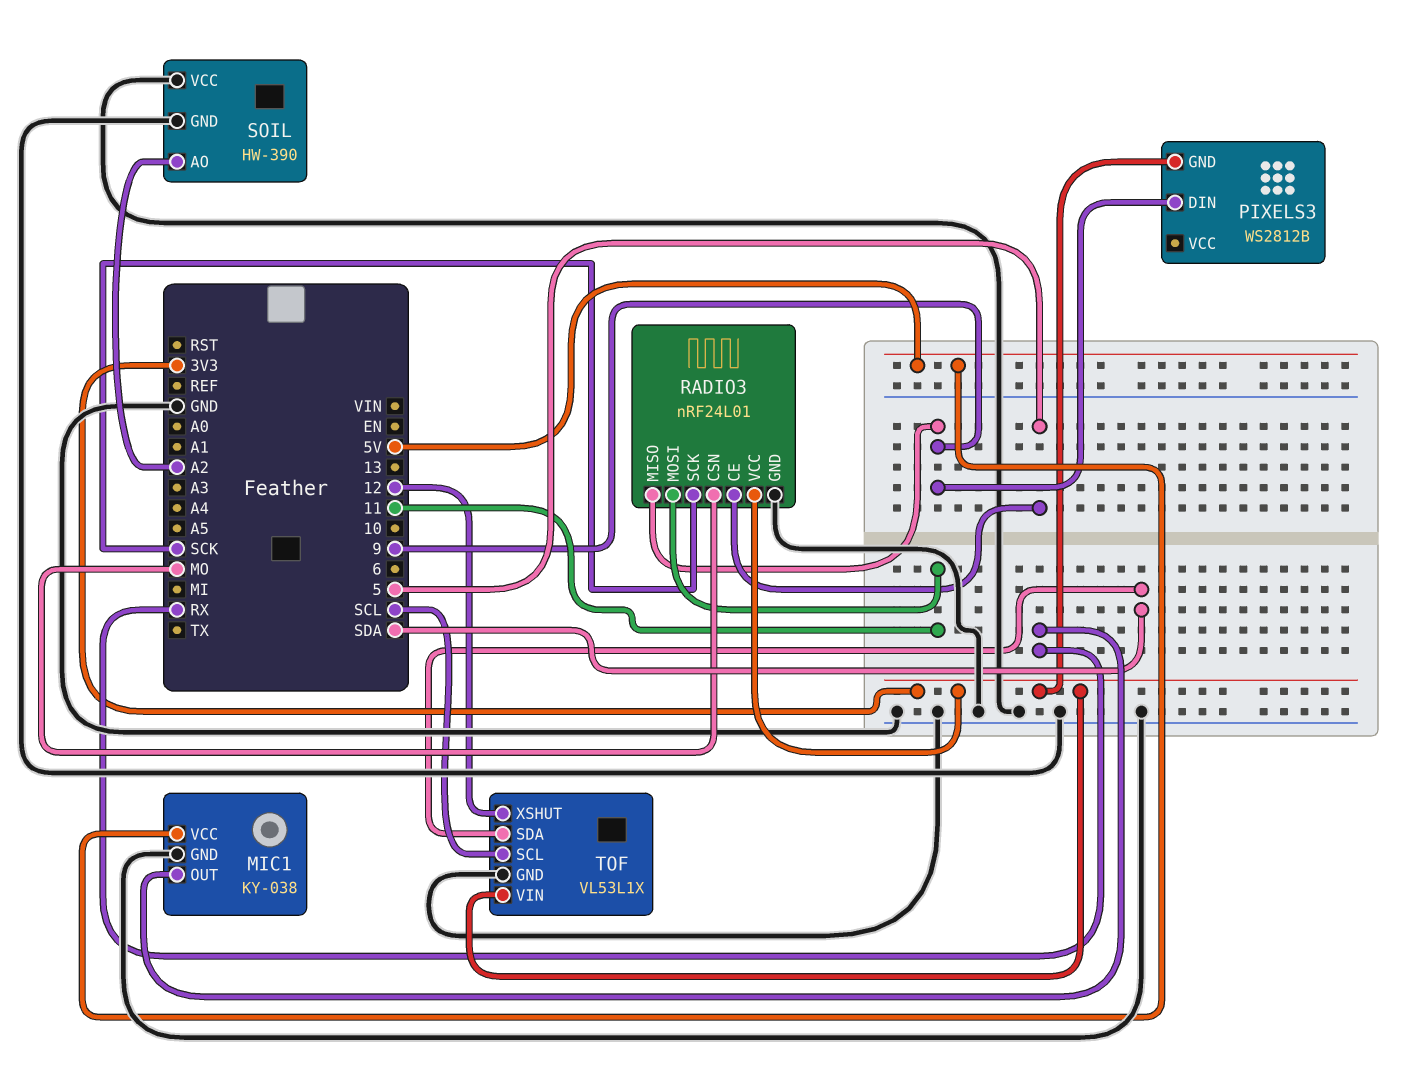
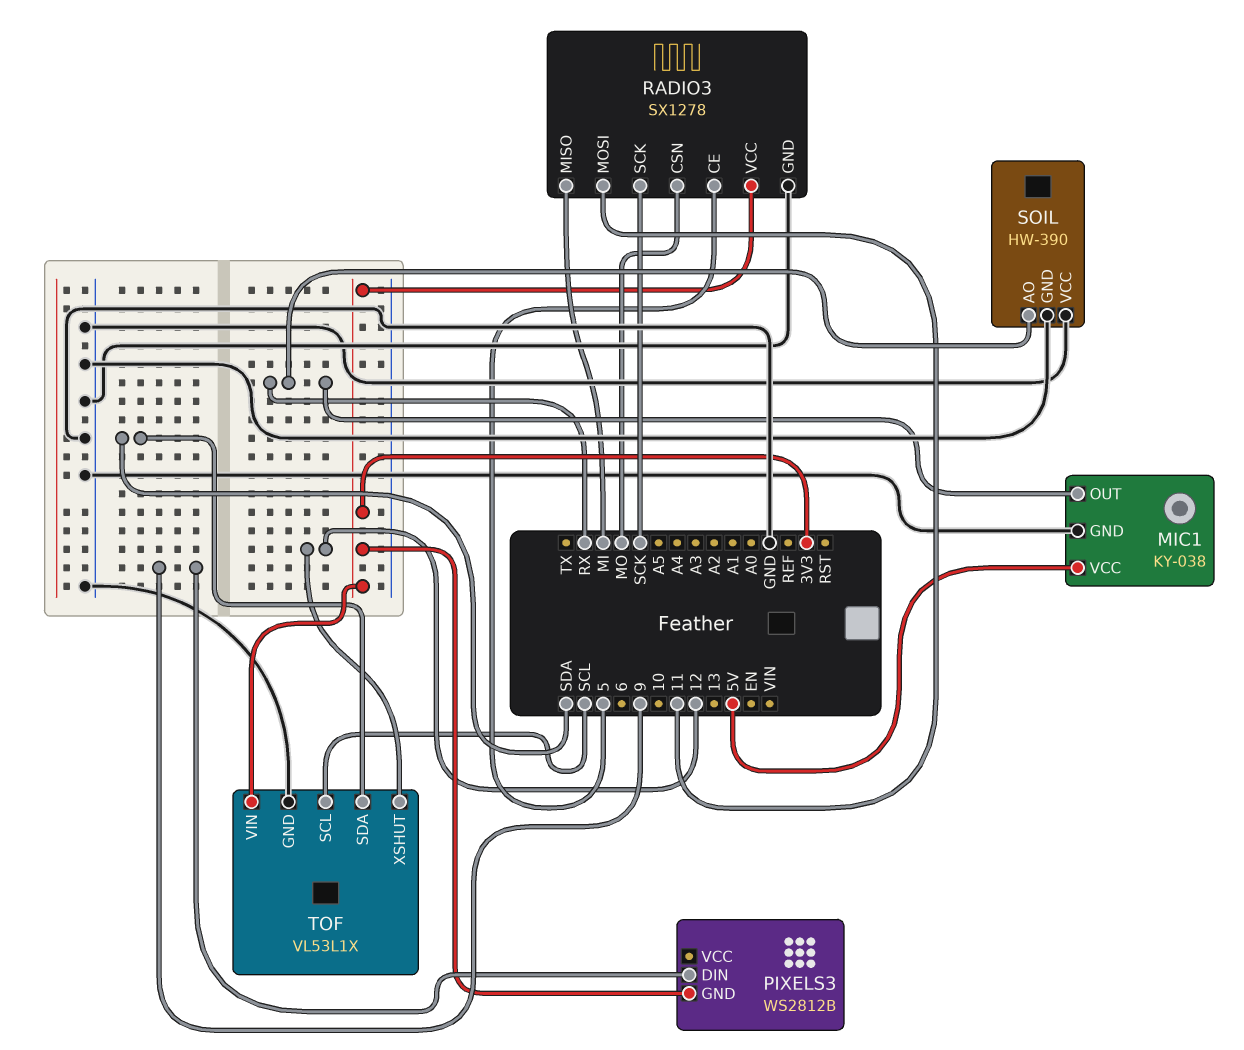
RADIO3: nRF24L01 -> SX1278
RADIO3 pin MISO: 9 -> MI
SOIL pin AO: A2 -> RX

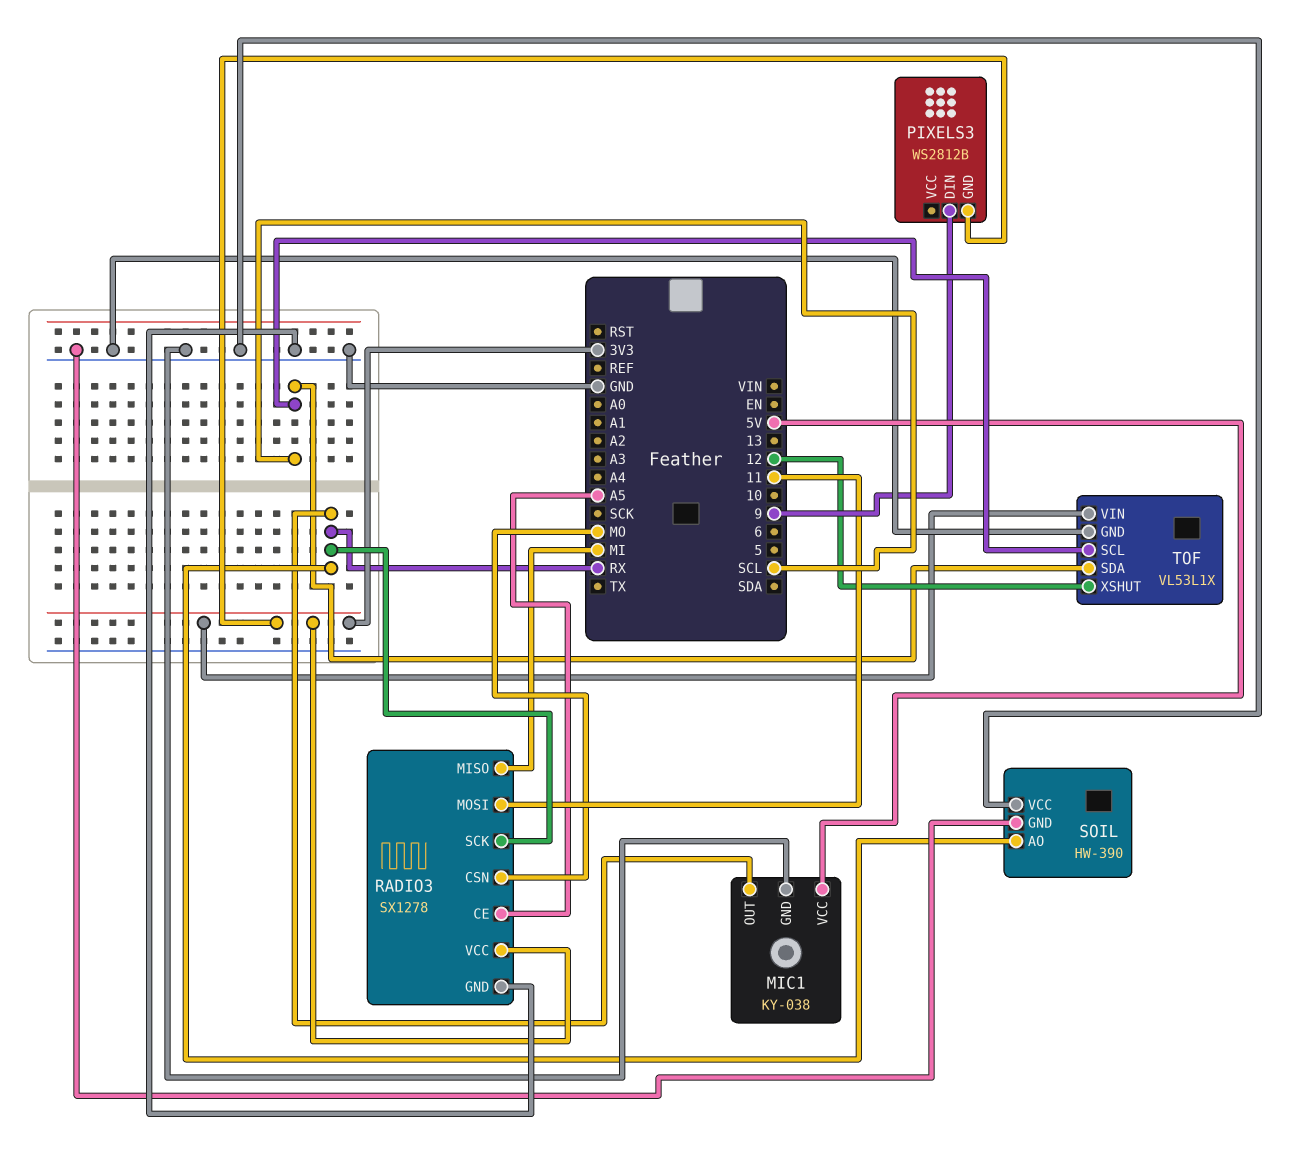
RADIO3 pin CE: 5 -> A5
RADIO3 pin SCK: SCK -> RX
TOF pin SDA: SDA -> SCL

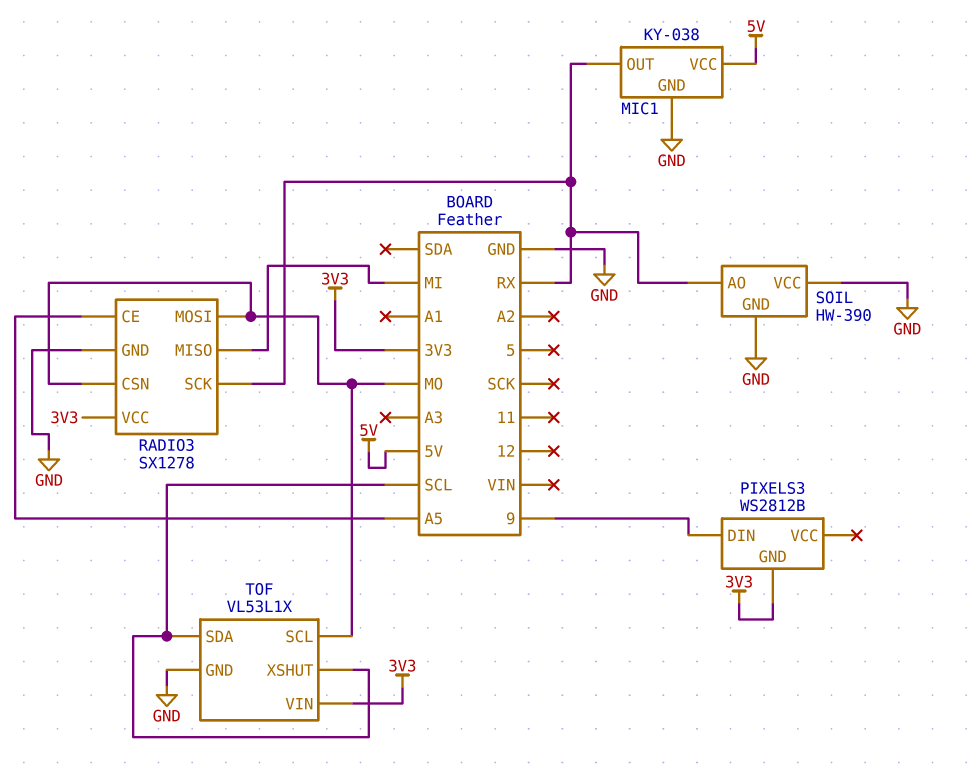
RADIO3 pin MOSI: 11 -> MO
TOF pin SCL: SCL -> MO
TOF pin XSHUT: 12 -> SCL

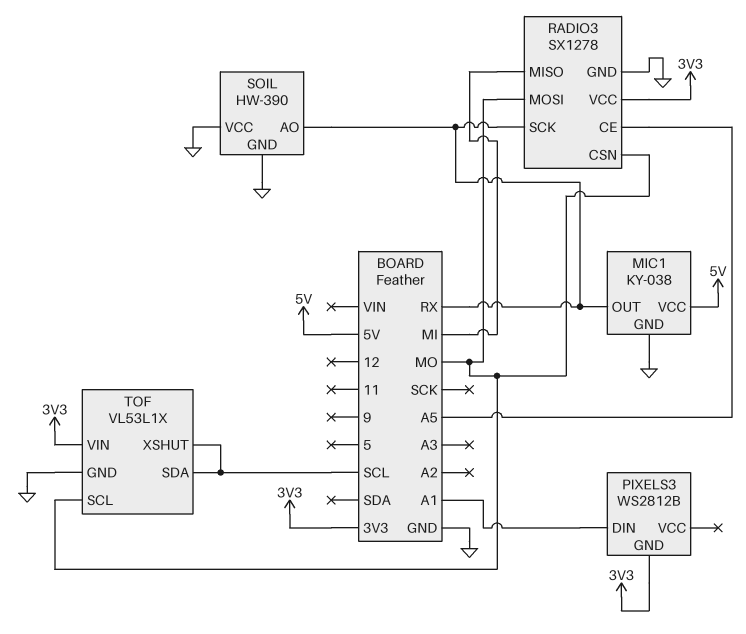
PIXELS3 pin DIN: 9 -> A1

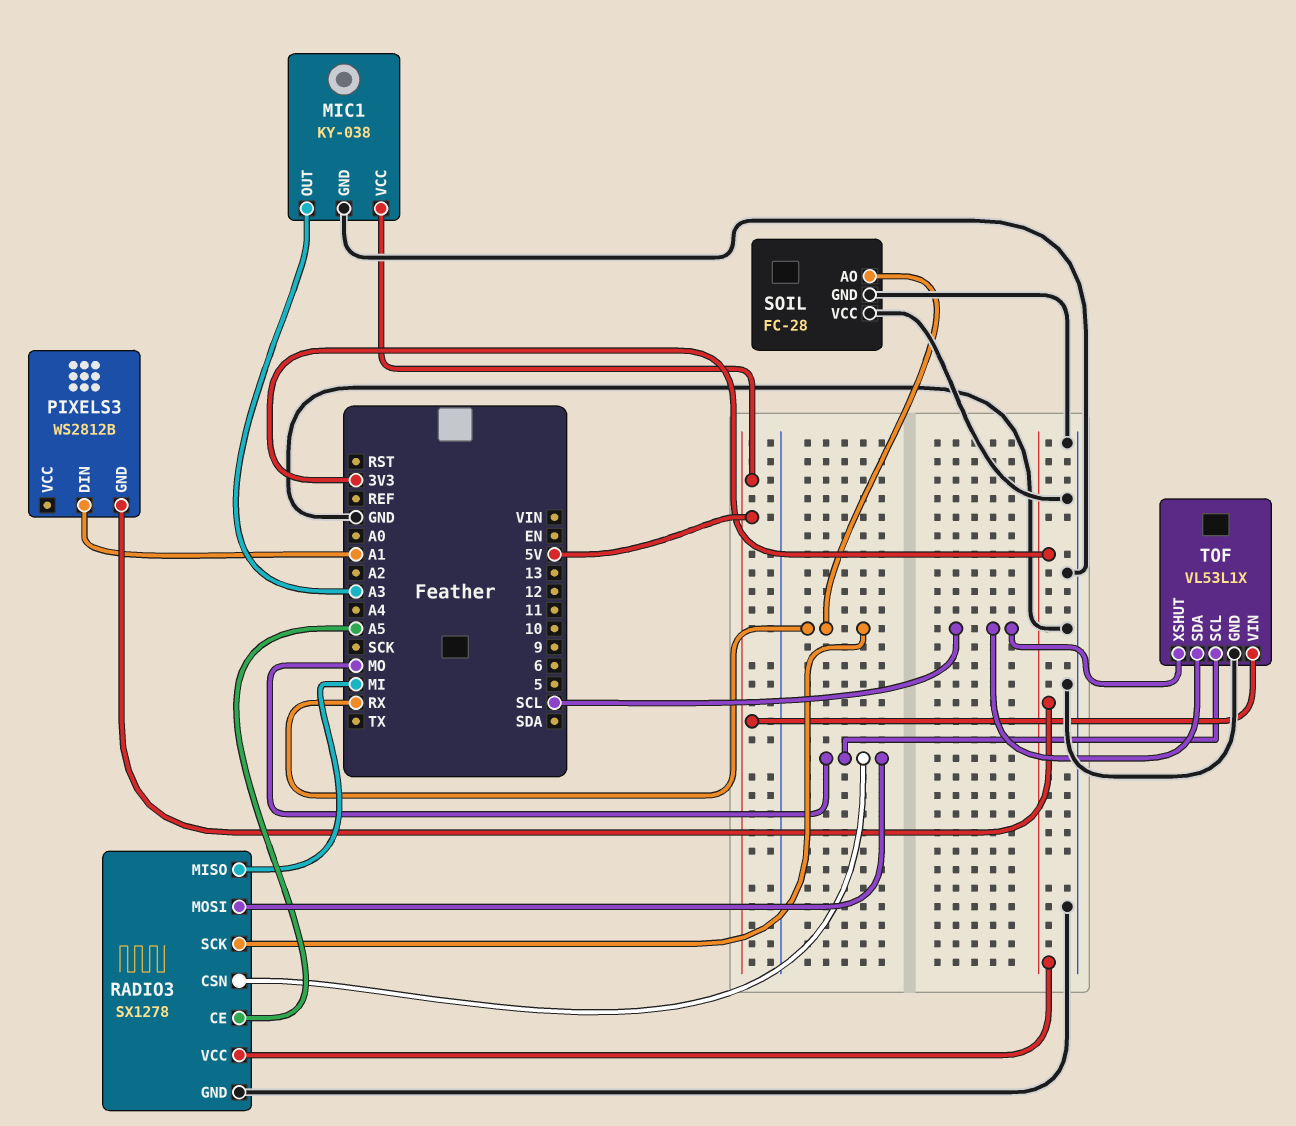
MIC1 pin OUT: RX -> A3
SOIL: HW-390 -> FC-28
TOF pin VIN: 3V3 -> 5V

